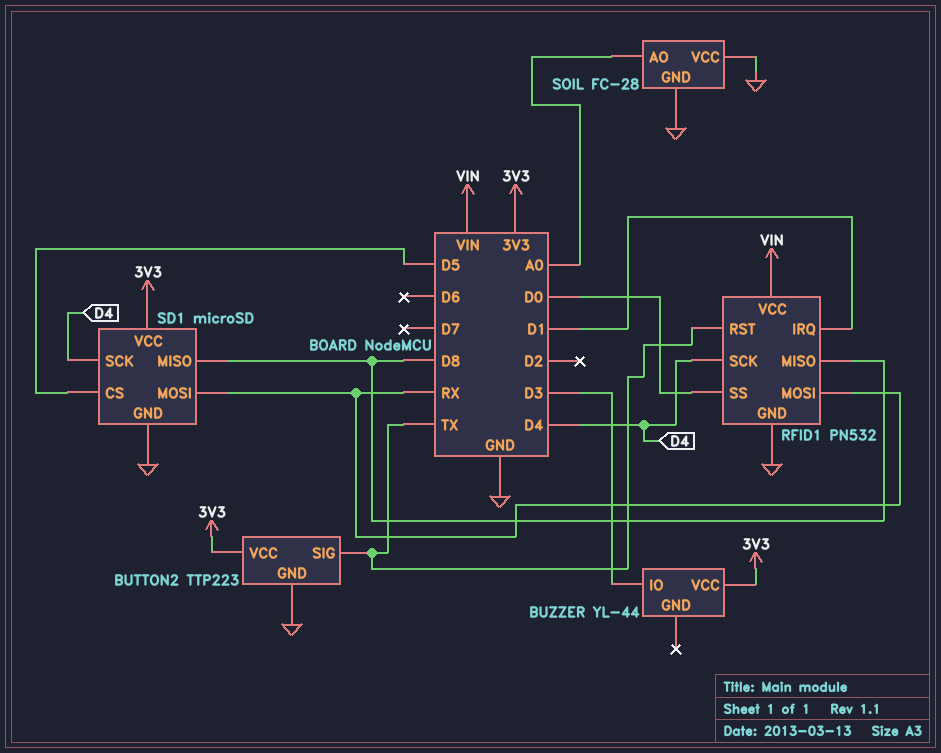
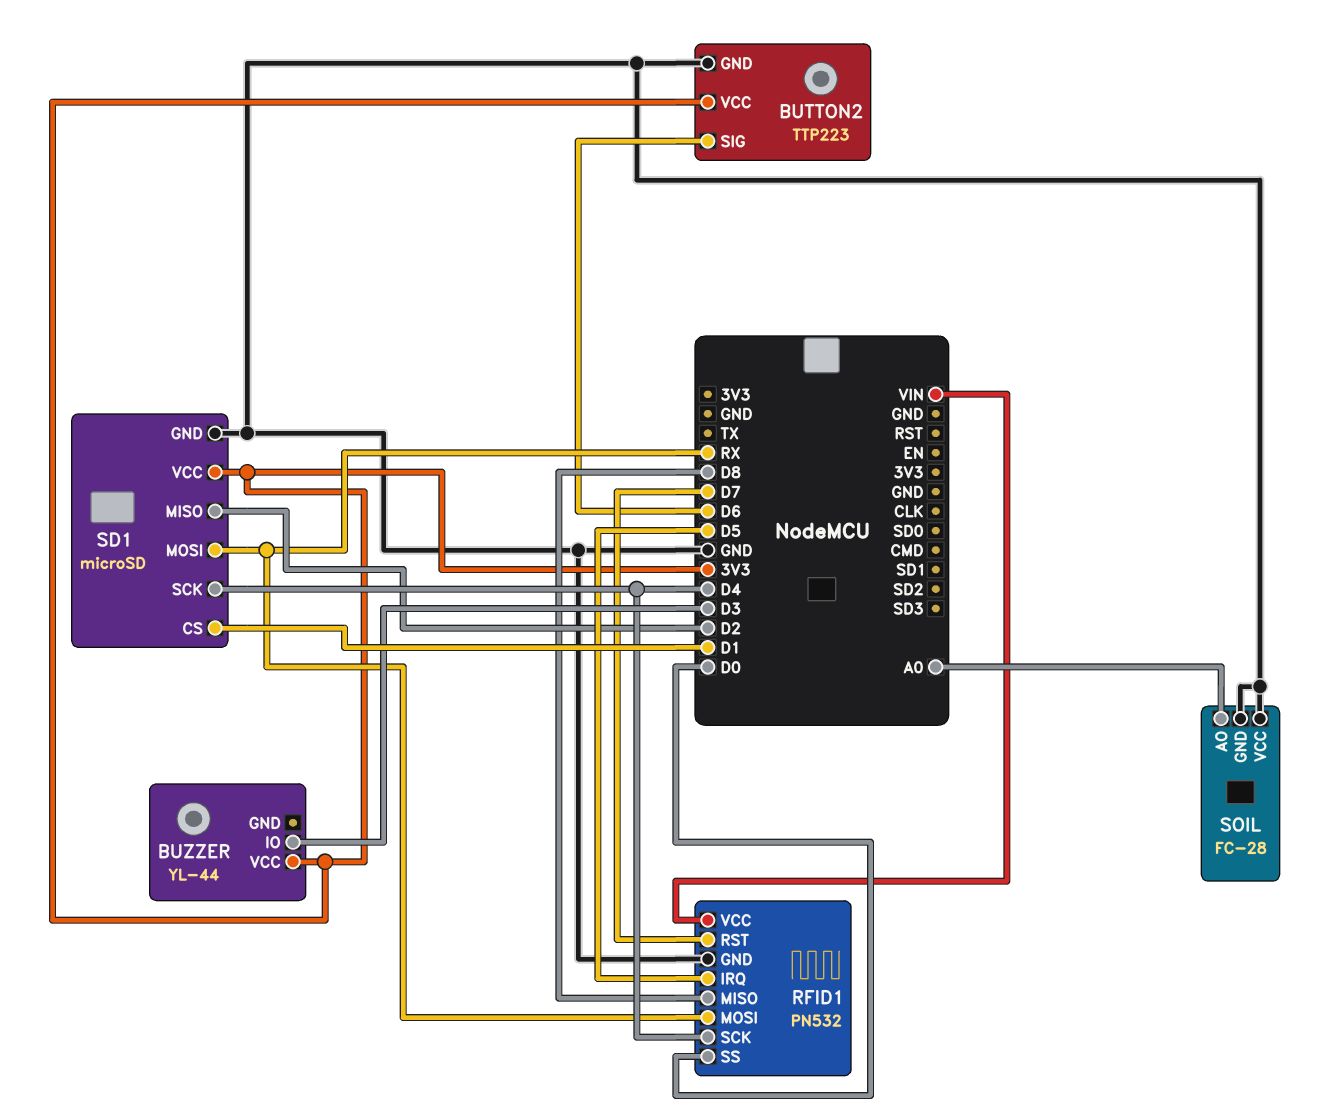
BUTTON2 pin SIG: TX -> D6
RFID1 pin IRQ: D1 -> D5
RFID1 pin RST: TX -> D7
SD1 pin CS: D5 -> D1
SD1 pin MISO: D8 -> D2

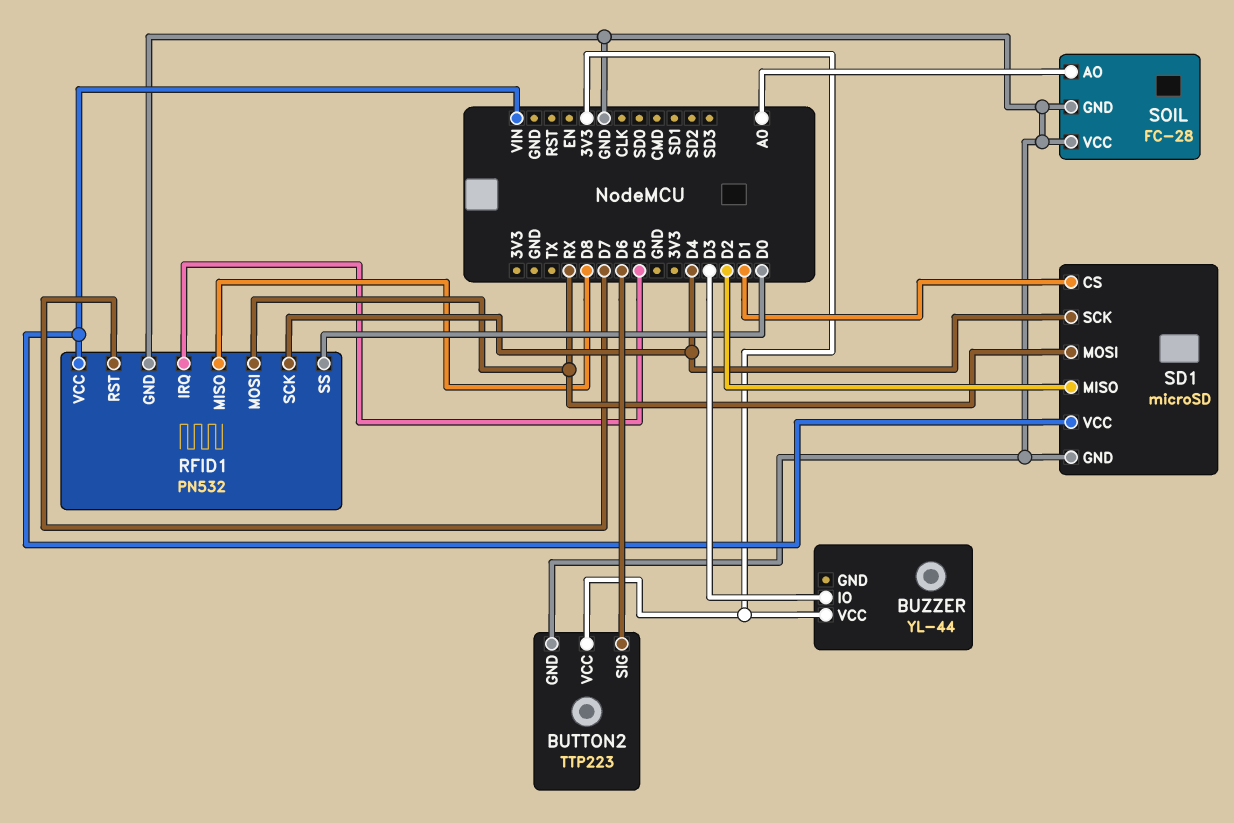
SD1 pin VCC: 3V3 -> VIN

